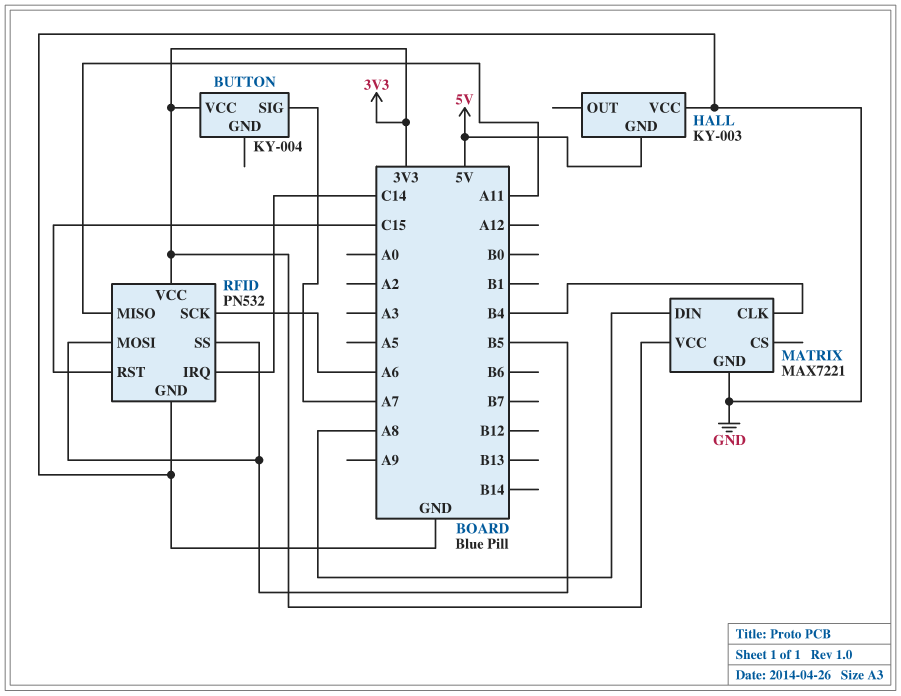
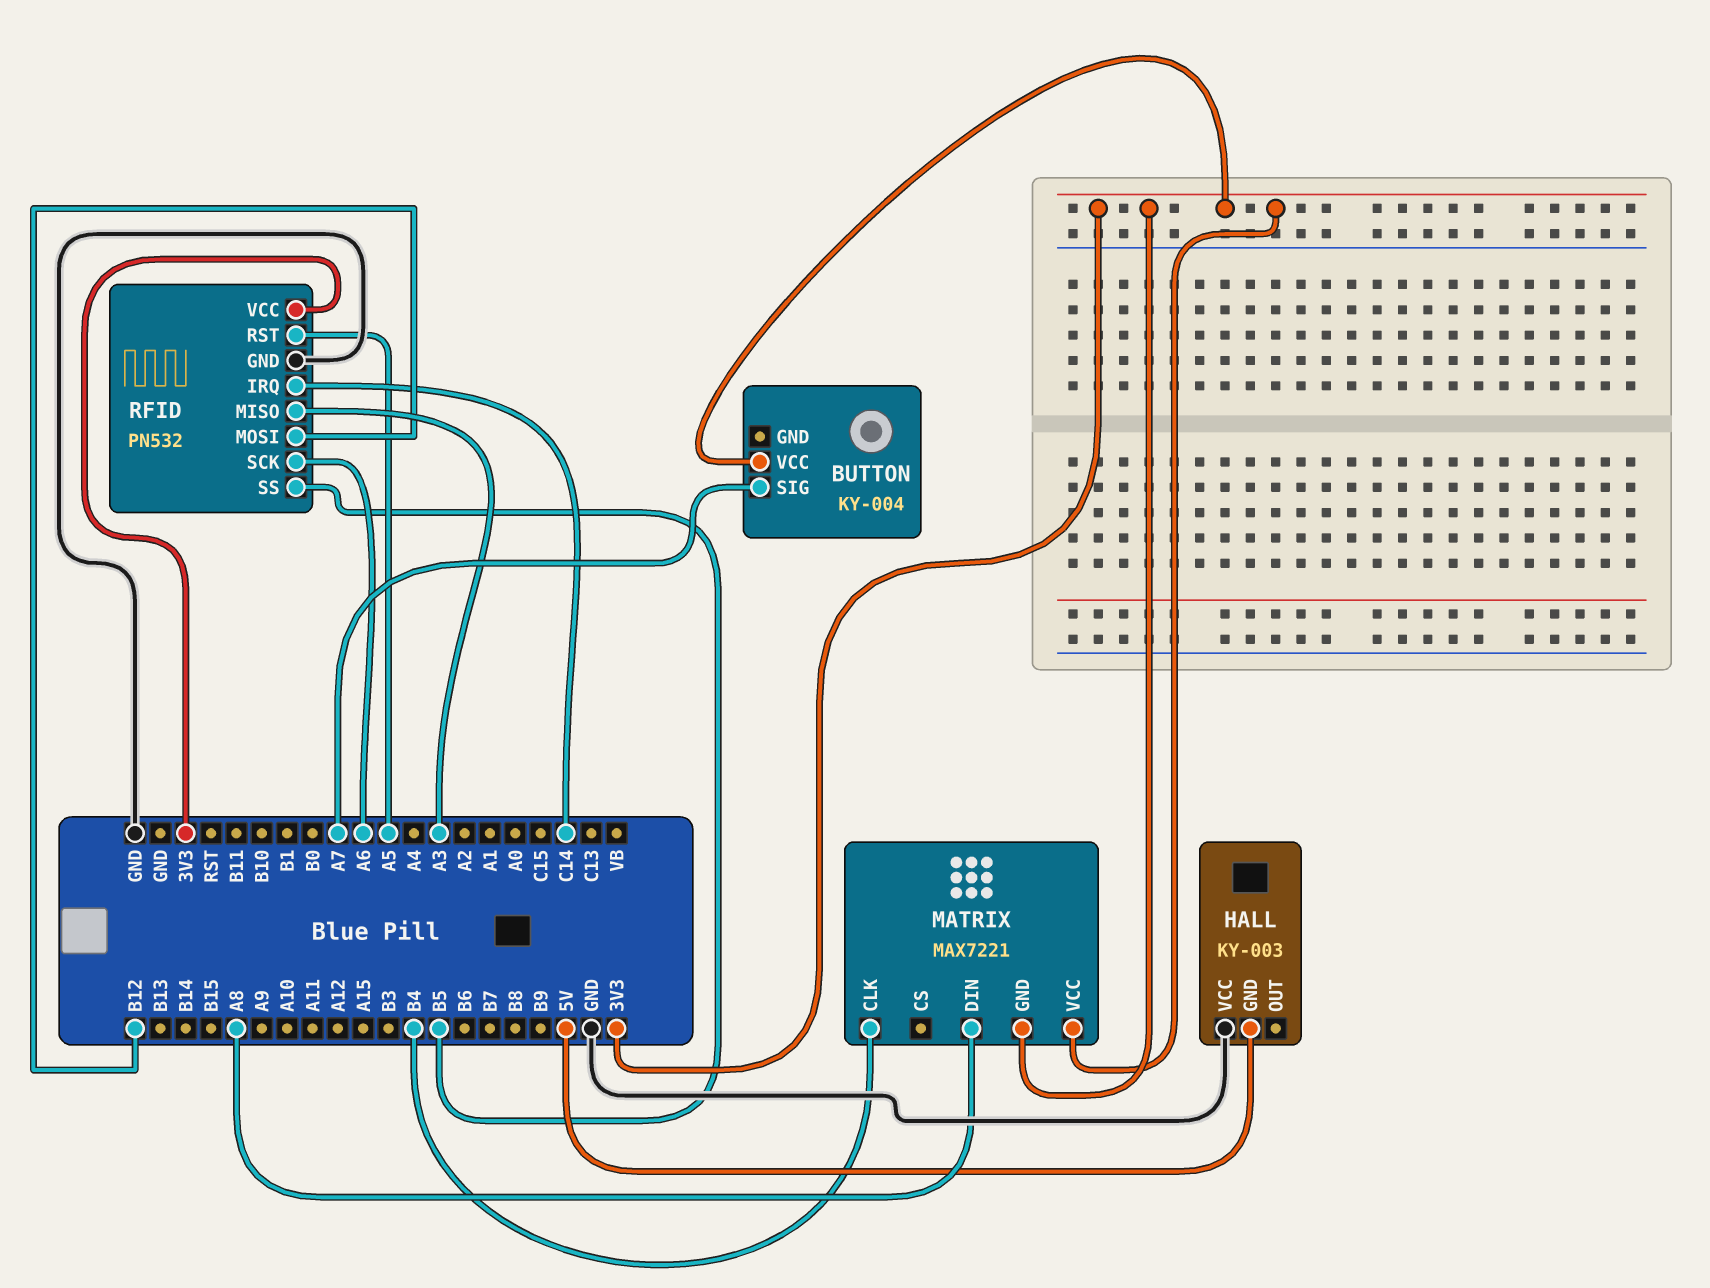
MATRIX pin GND: GND -> 3V3
RFID pin MISO: A11 -> A3
RFID pin MOSI: B5 -> B12
RFID pin RST: C15 -> A5

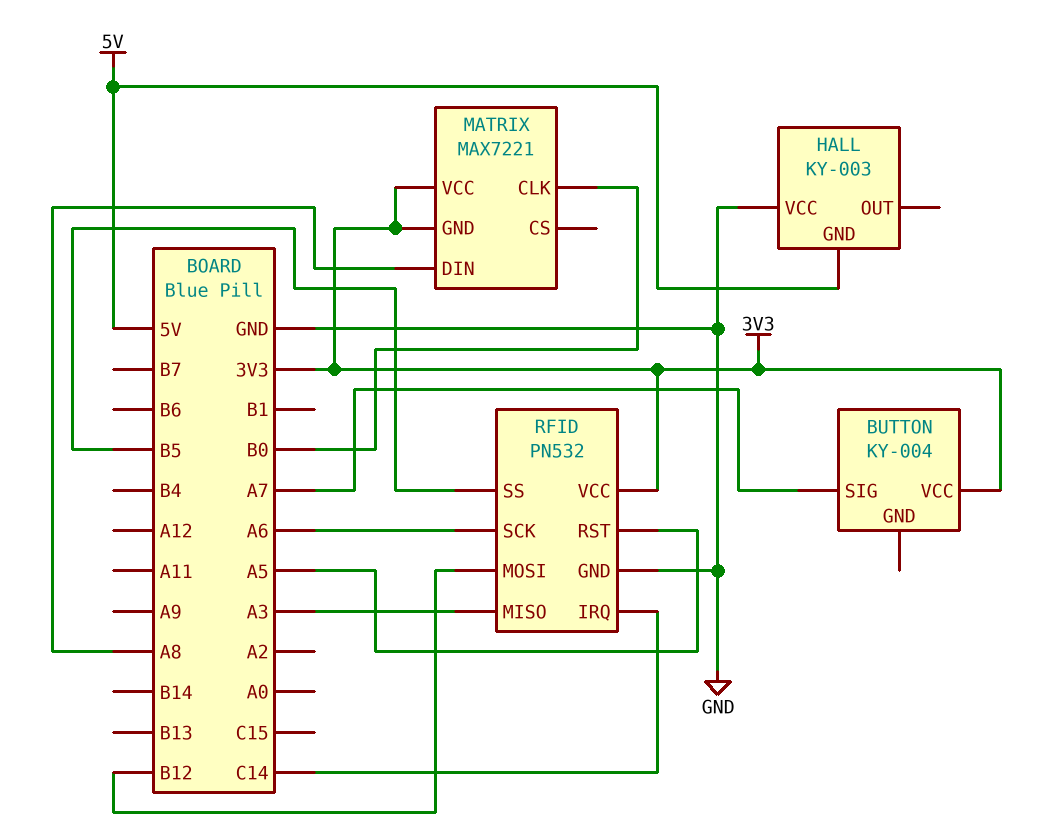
MATRIX pin CLK: B4 -> B0

